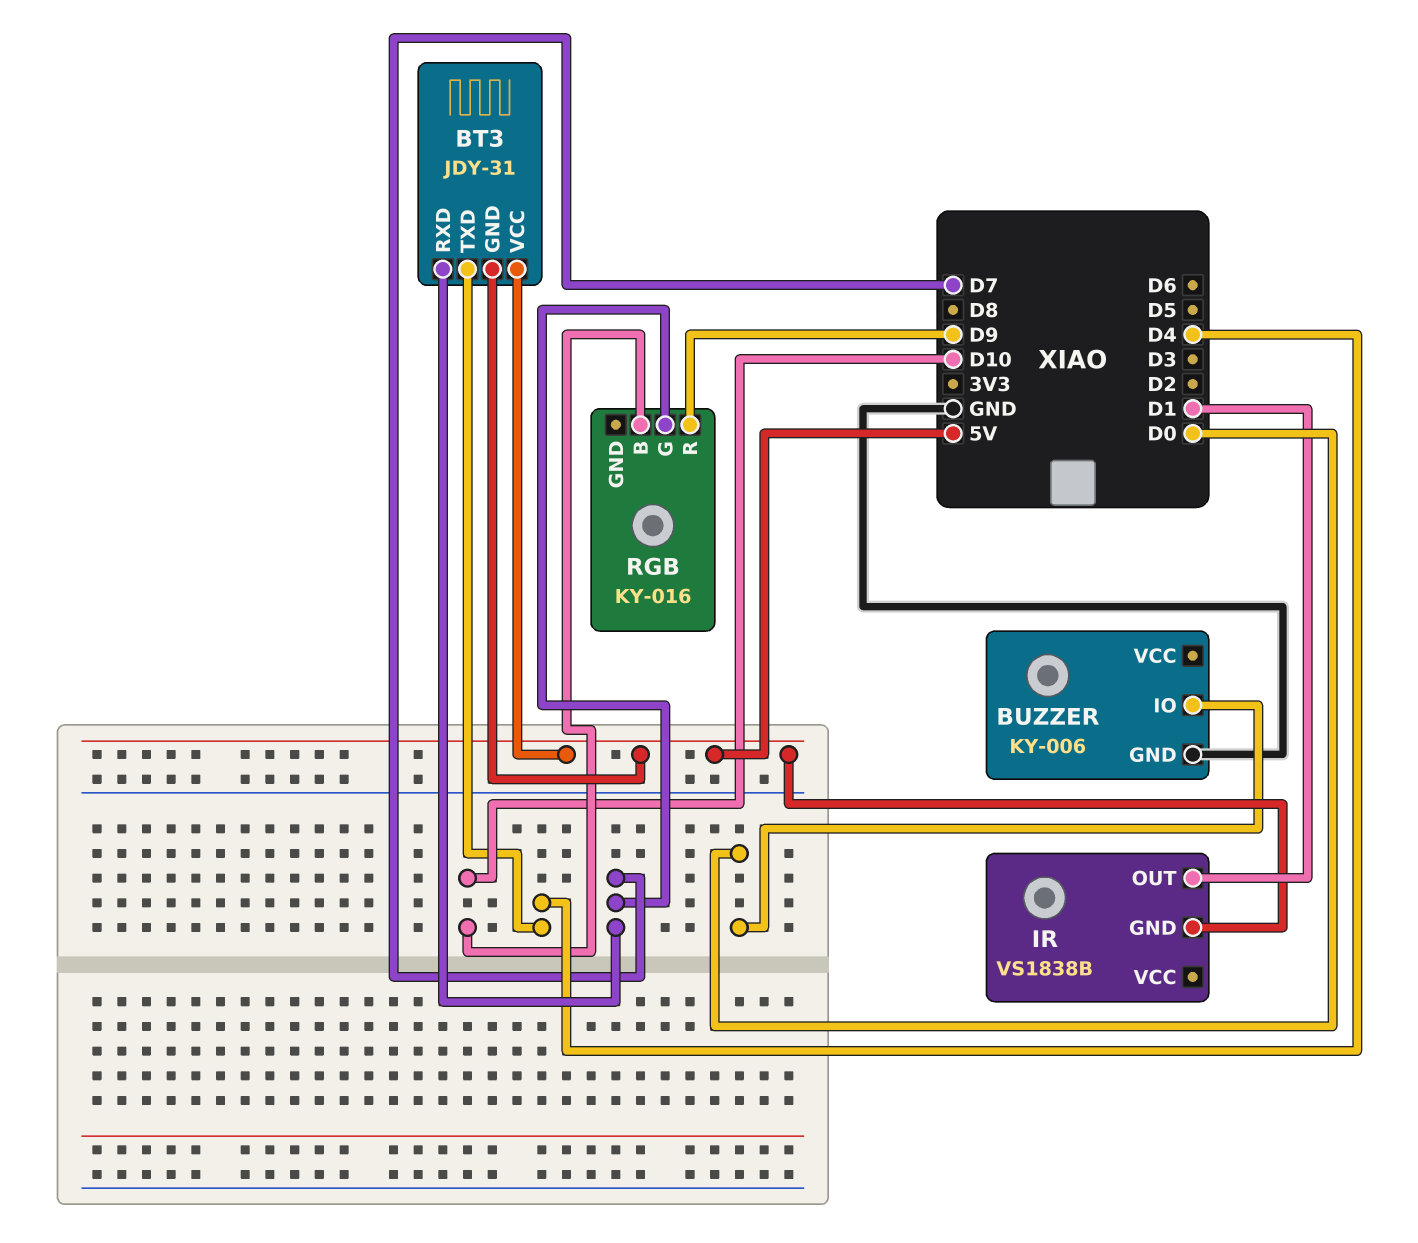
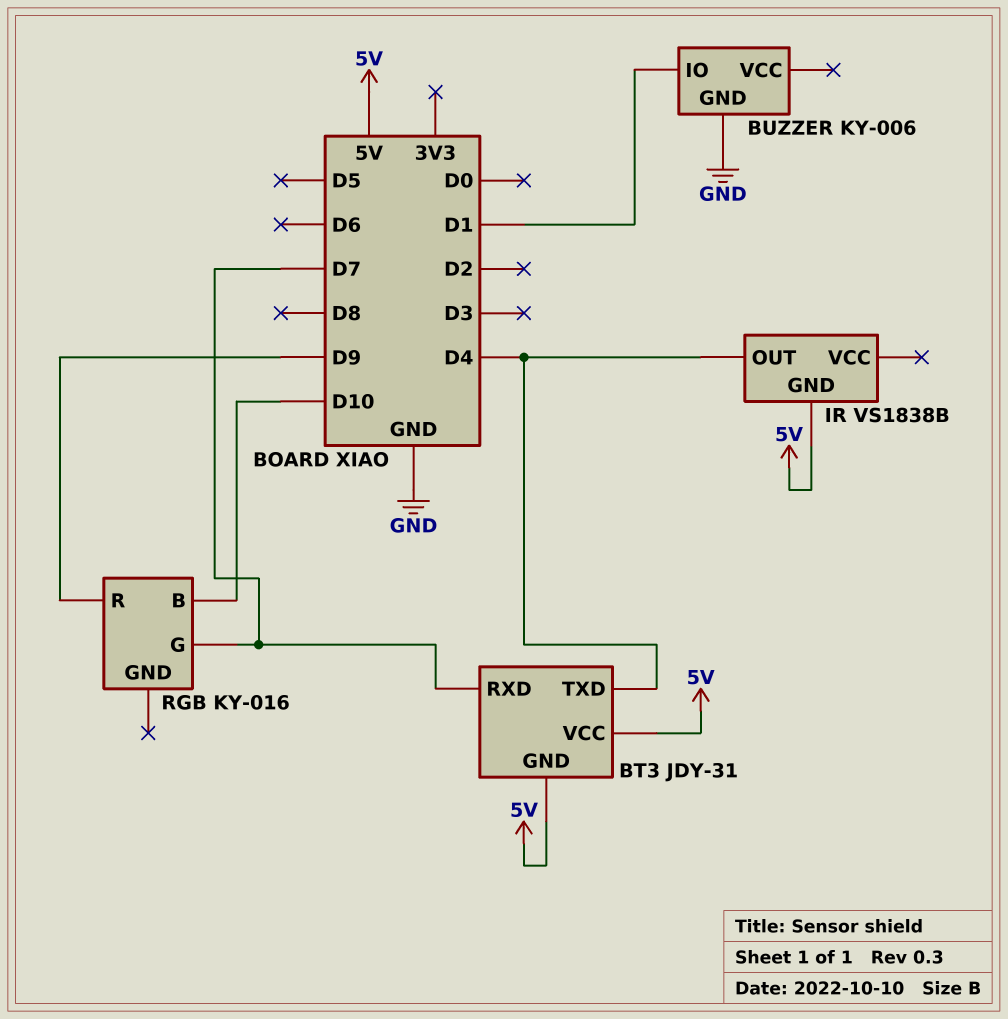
BUZZER pin IO: D0 -> D1
IR pin OUT: D1 -> D4

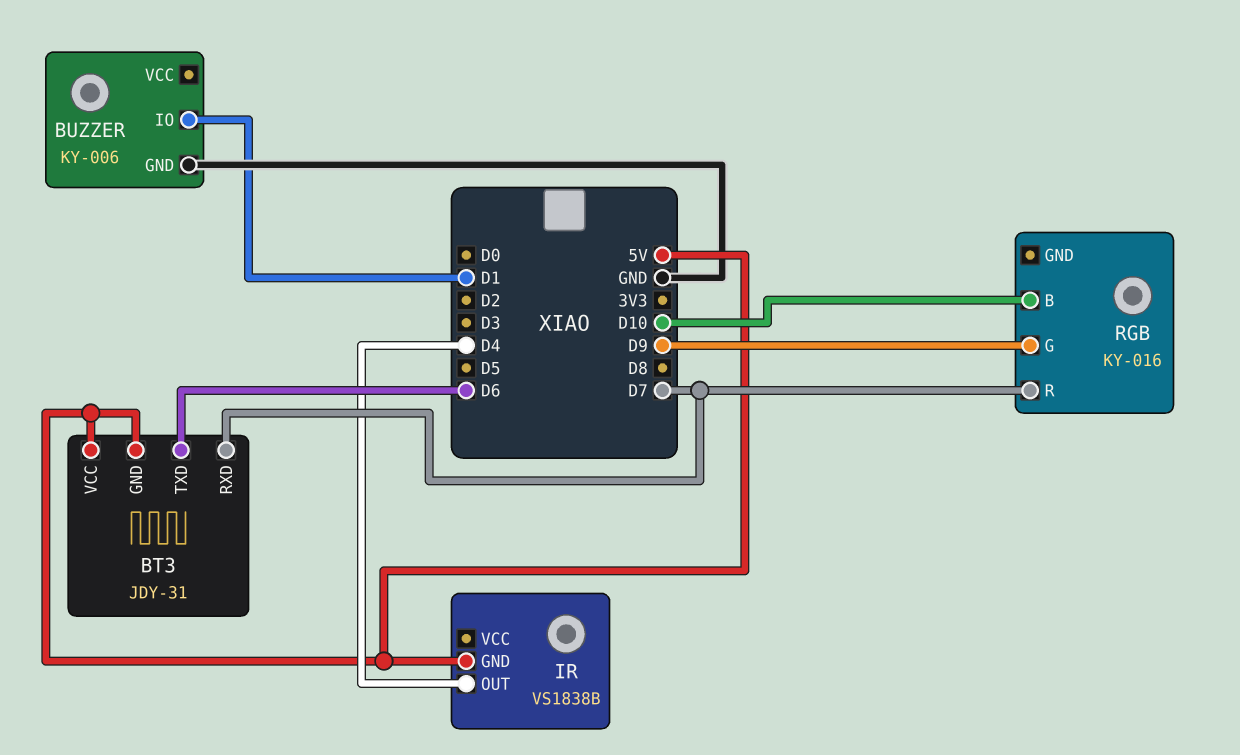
BT3 pin TXD: D4 -> D6
RGB pin G: D7 -> D9
RGB pin R: D9 -> D7

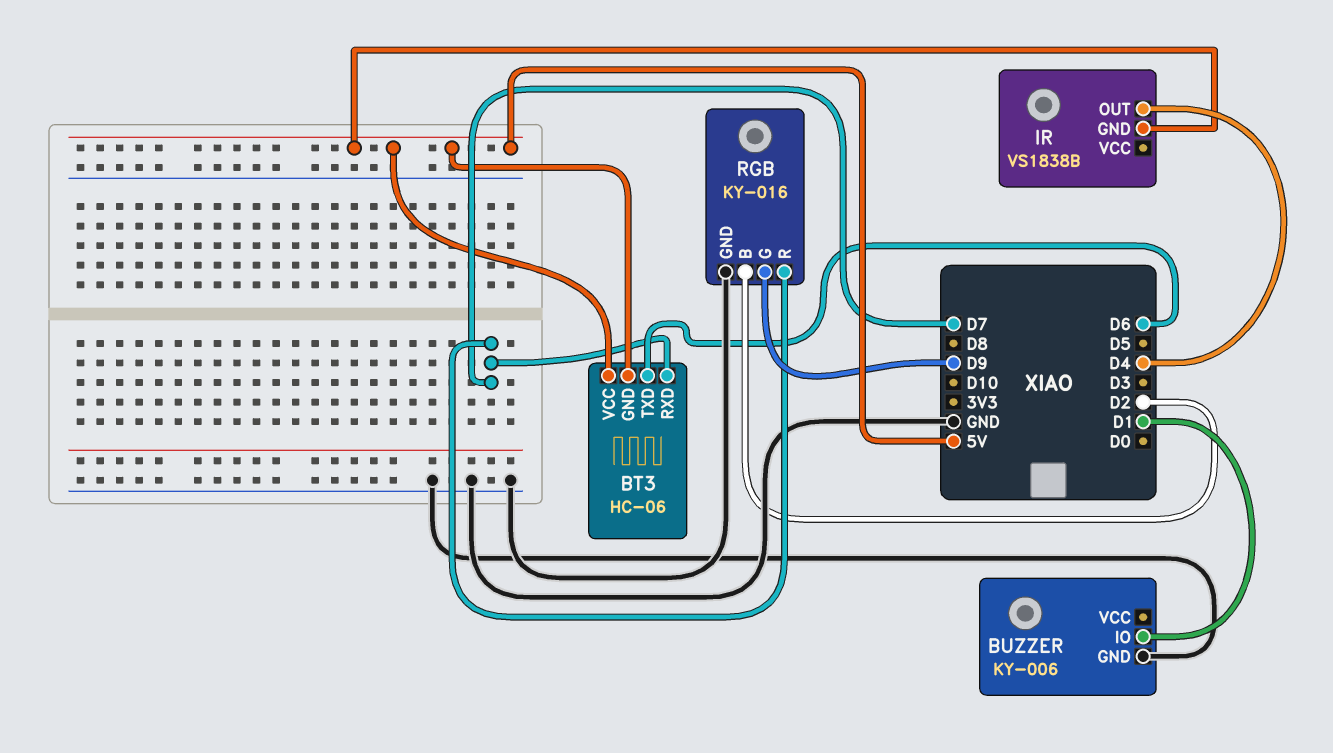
BT3: JDY-31 -> HC-06
RGB pin B: D10 -> D2
RGB pin GND: none -> GND

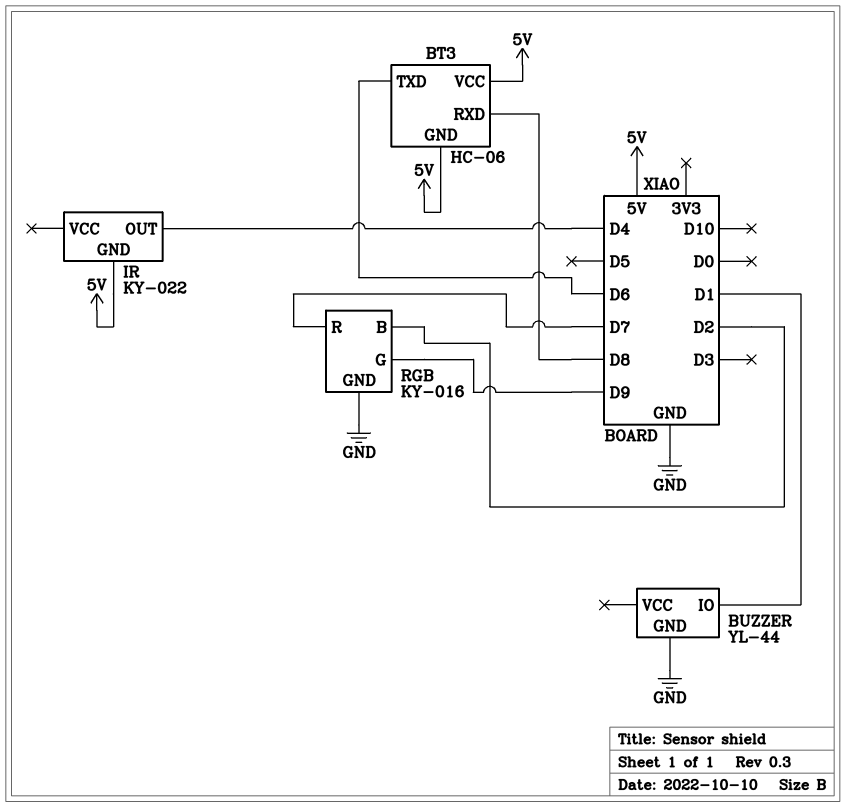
BT3 pin RXD: D7 -> D8
BUZZER: KY-006 -> YL-44
IR: VS1838B -> KY-022

